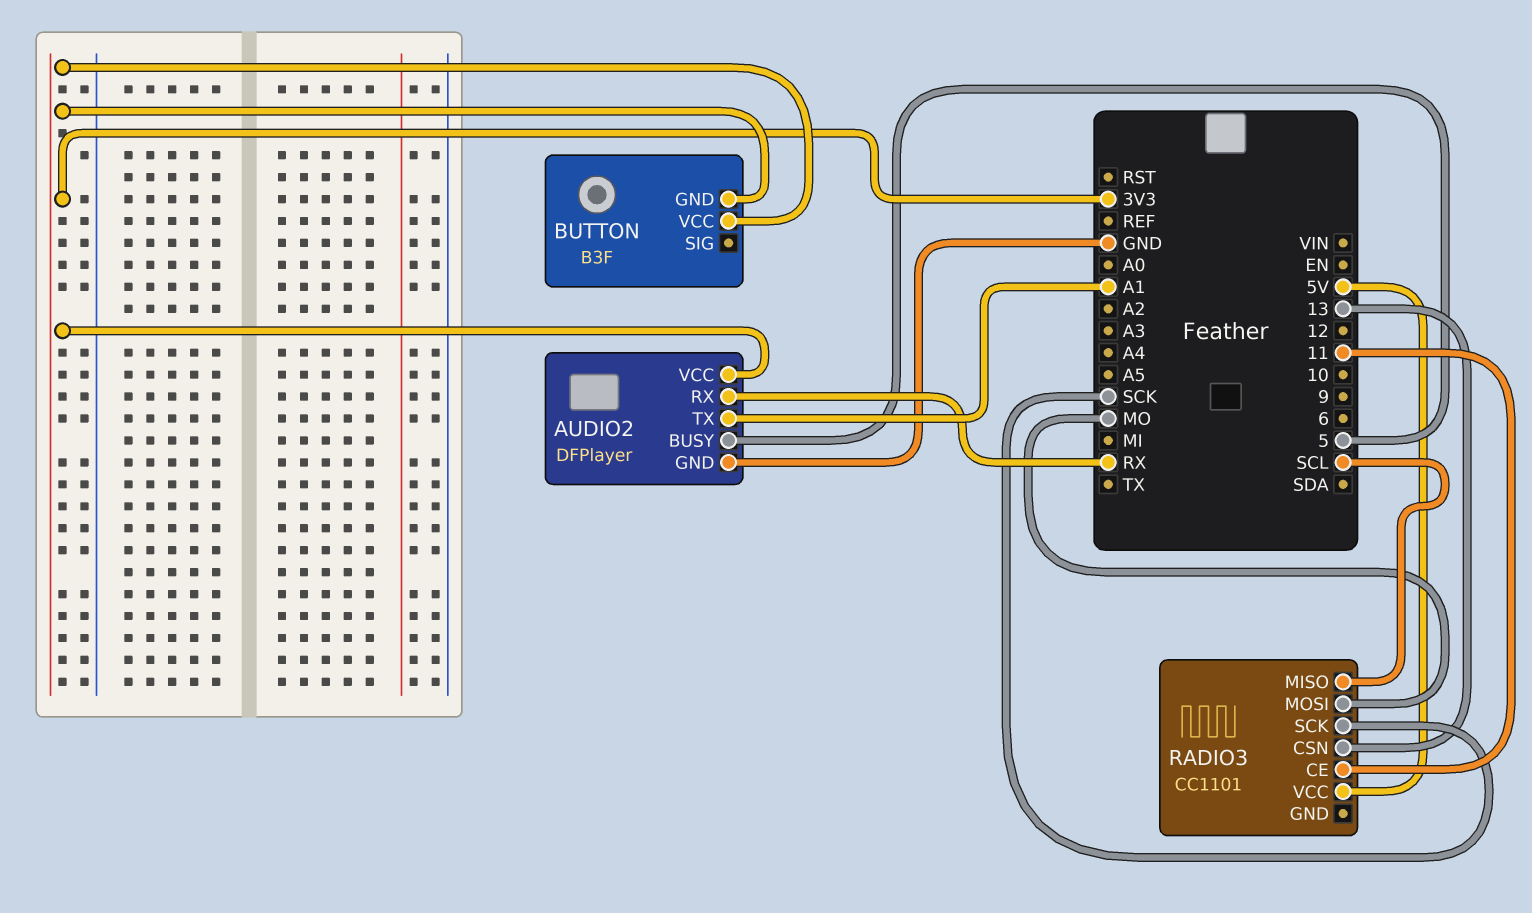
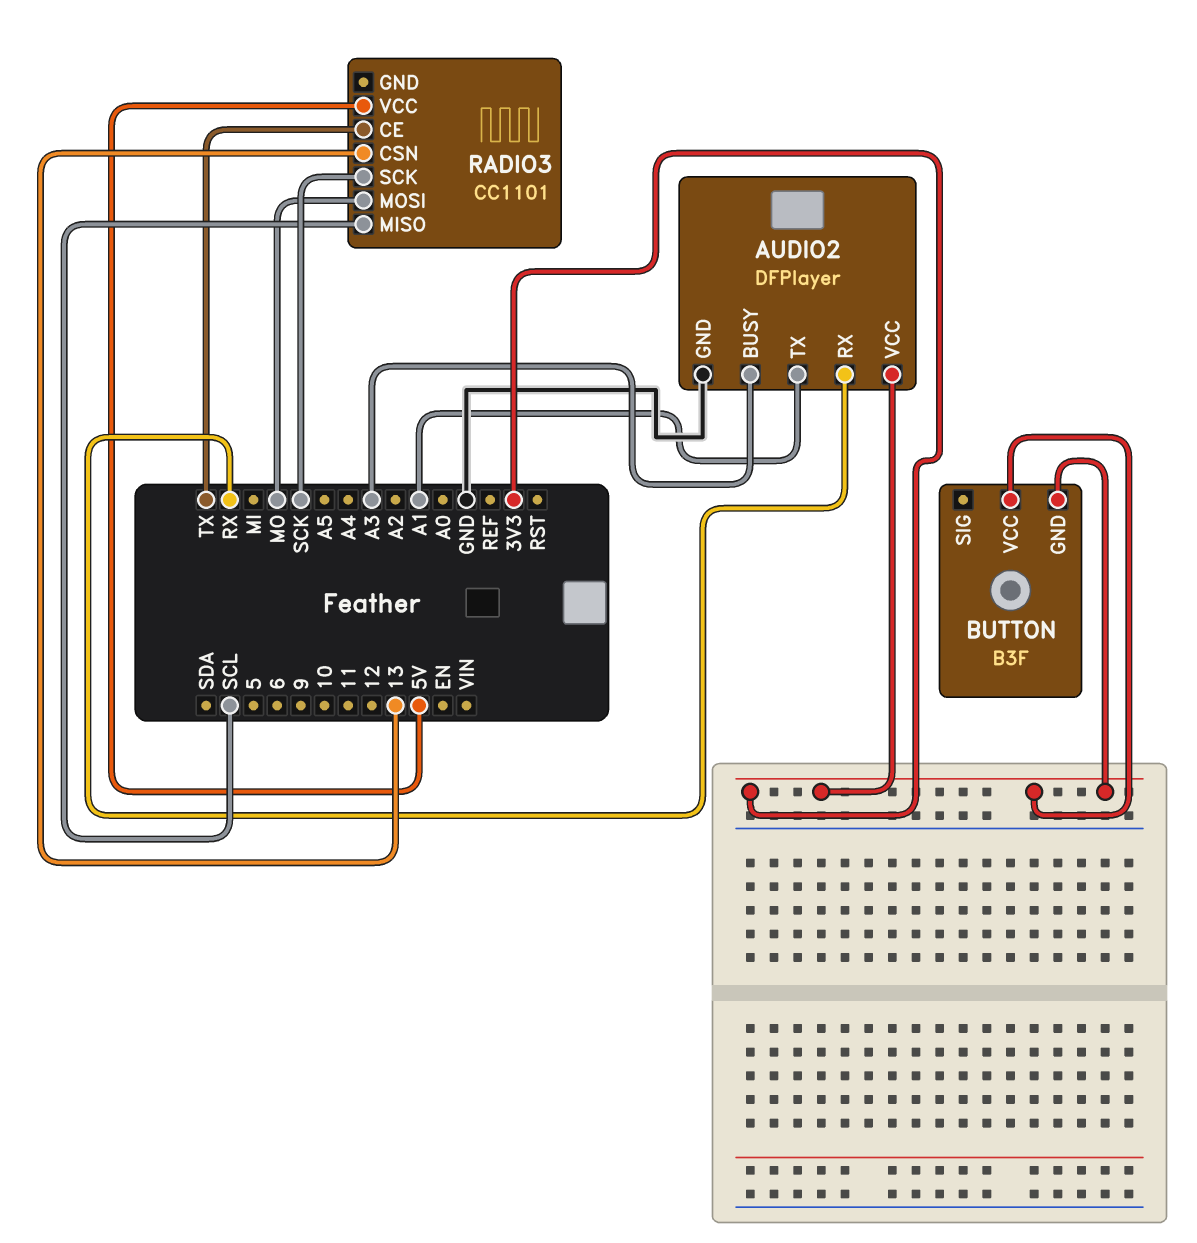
AUDIO2 pin BUSY: 5 -> A3
RADIO3 pin CE: 11 -> TX

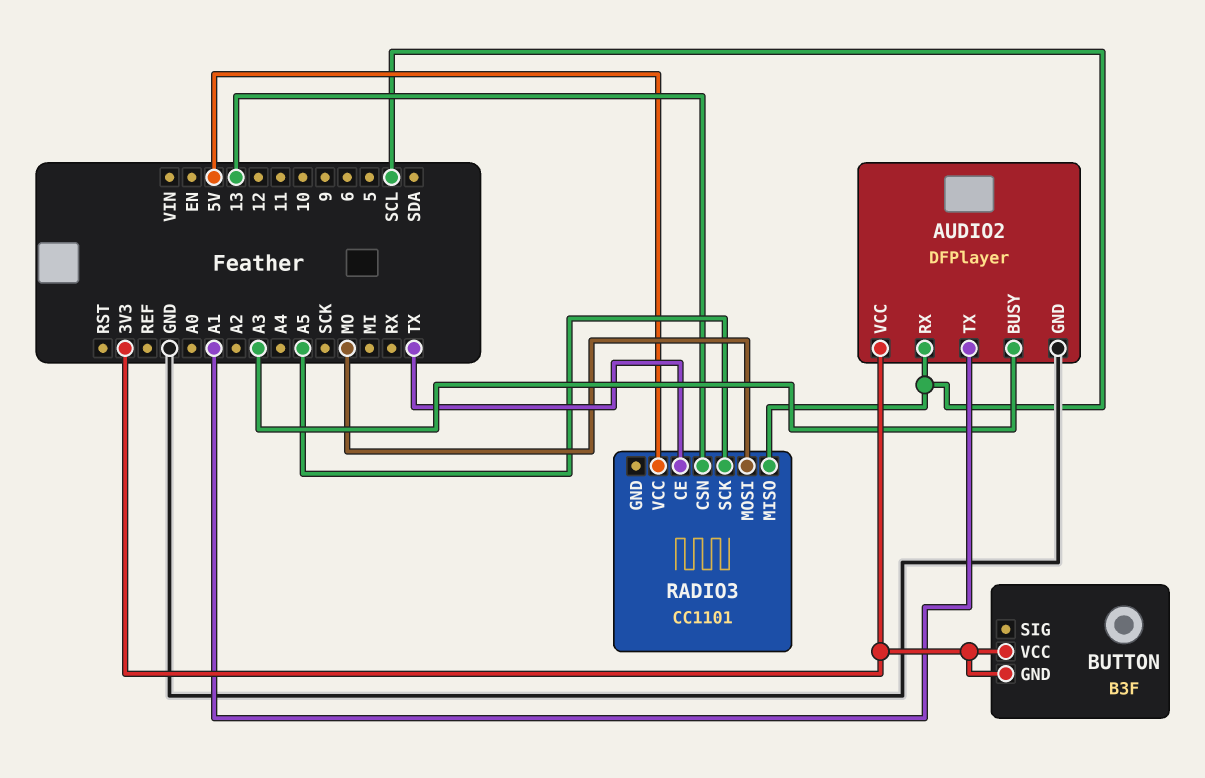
AUDIO2 pin RX: RX -> SCL
RADIO3 pin SCK: SCK -> A5

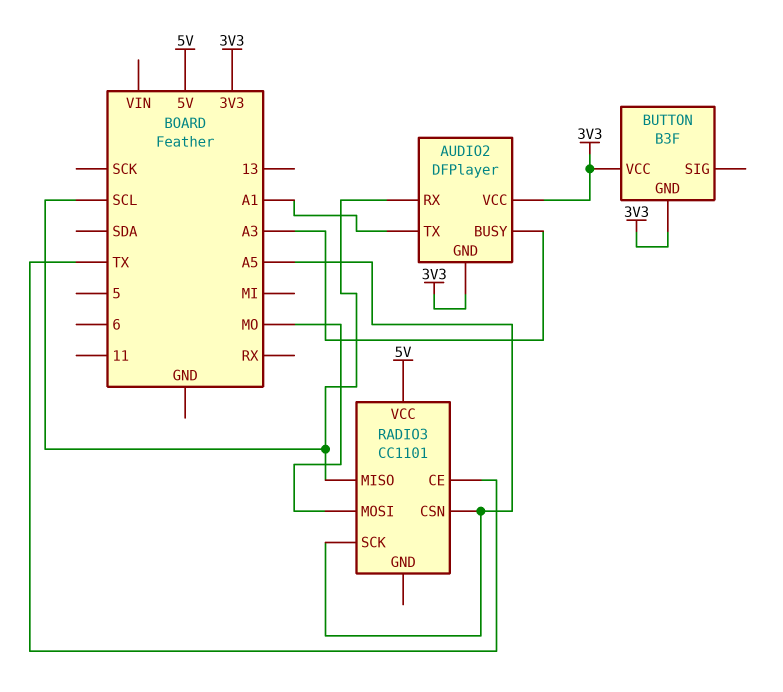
AUDIO2 pin GND: GND -> 3V3
RADIO3 pin CSN: 13 -> A5

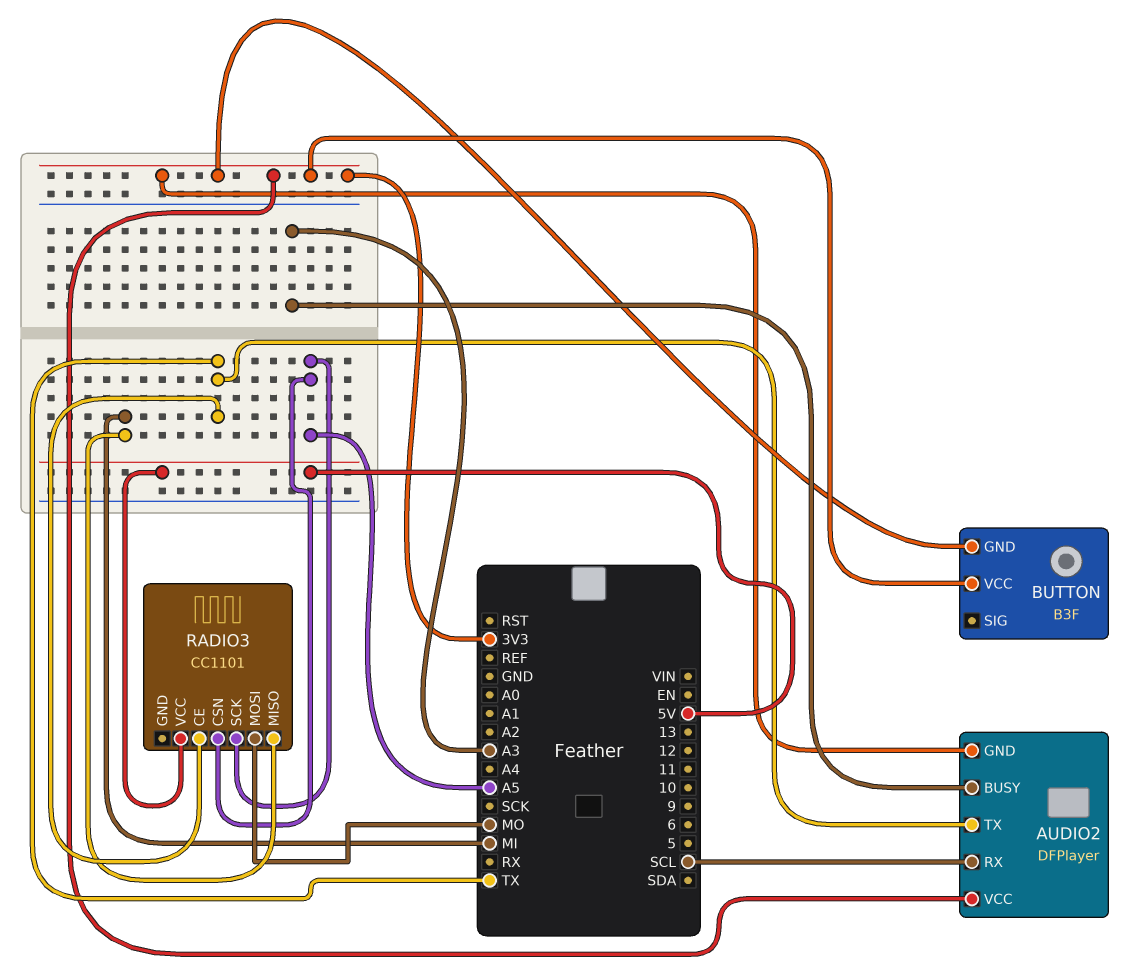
AUDIO2 pin TX: A1 -> TX
RADIO3 pin MISO: SCL -> MI

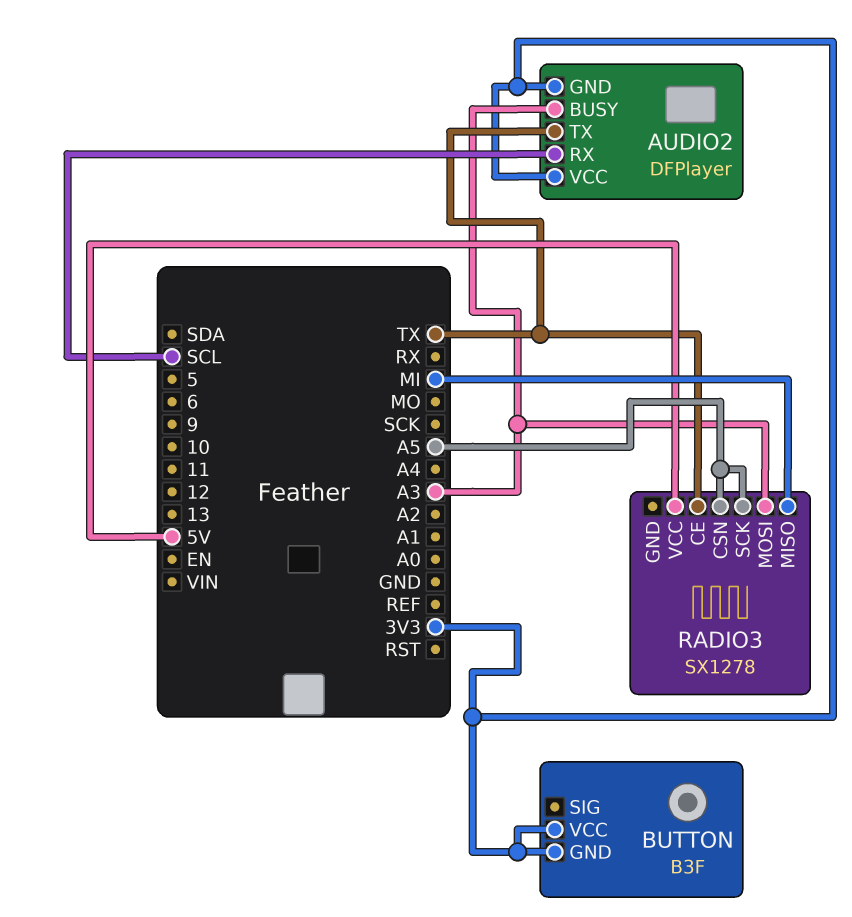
RADIO3: CC1101 -> SX1278
RADIO3 pin MOSI: MO -> A3

